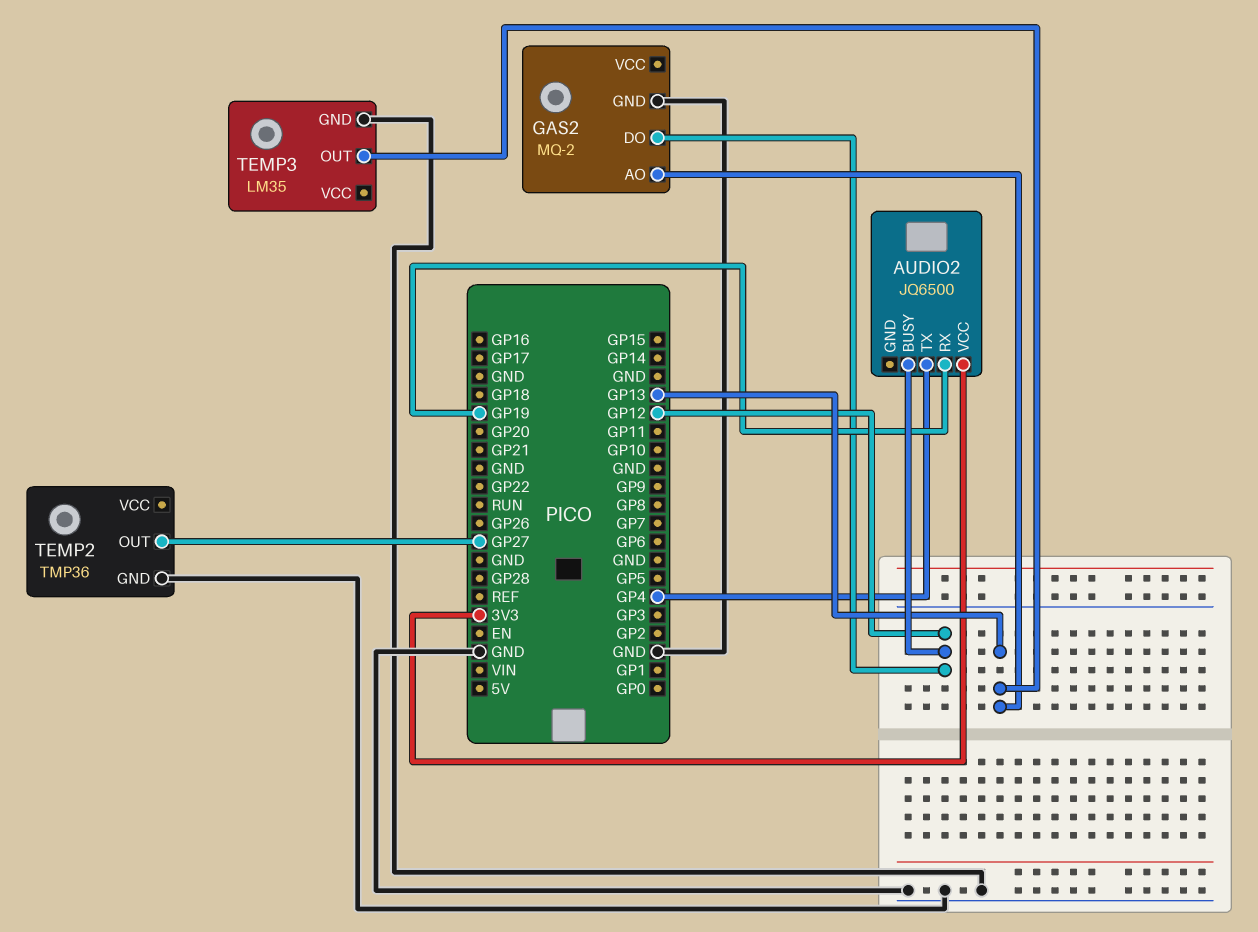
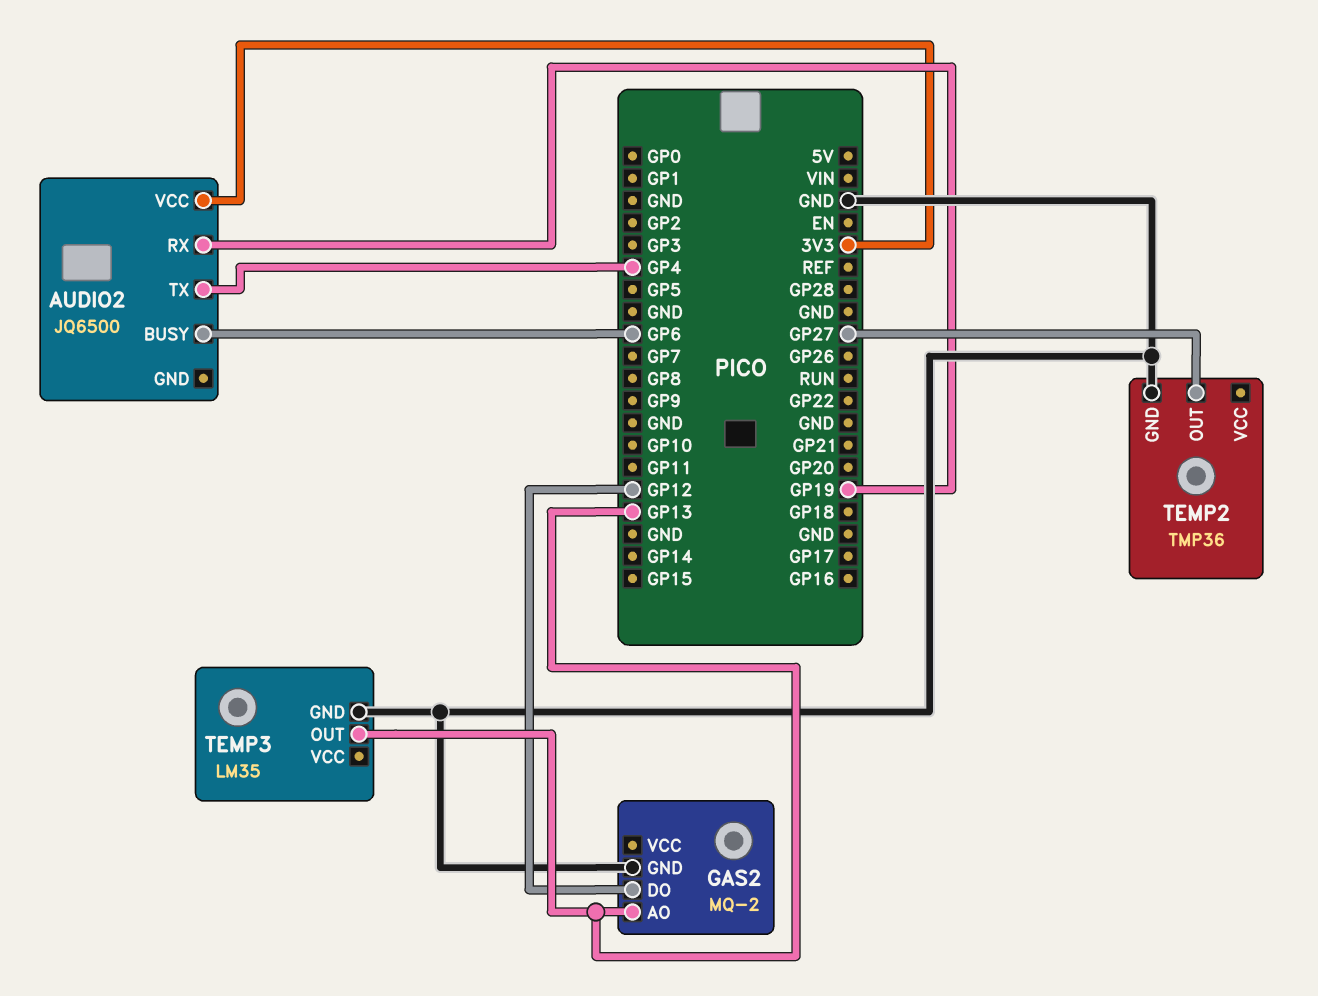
AUDIO2 pin BUSY: GP12 -> GP6

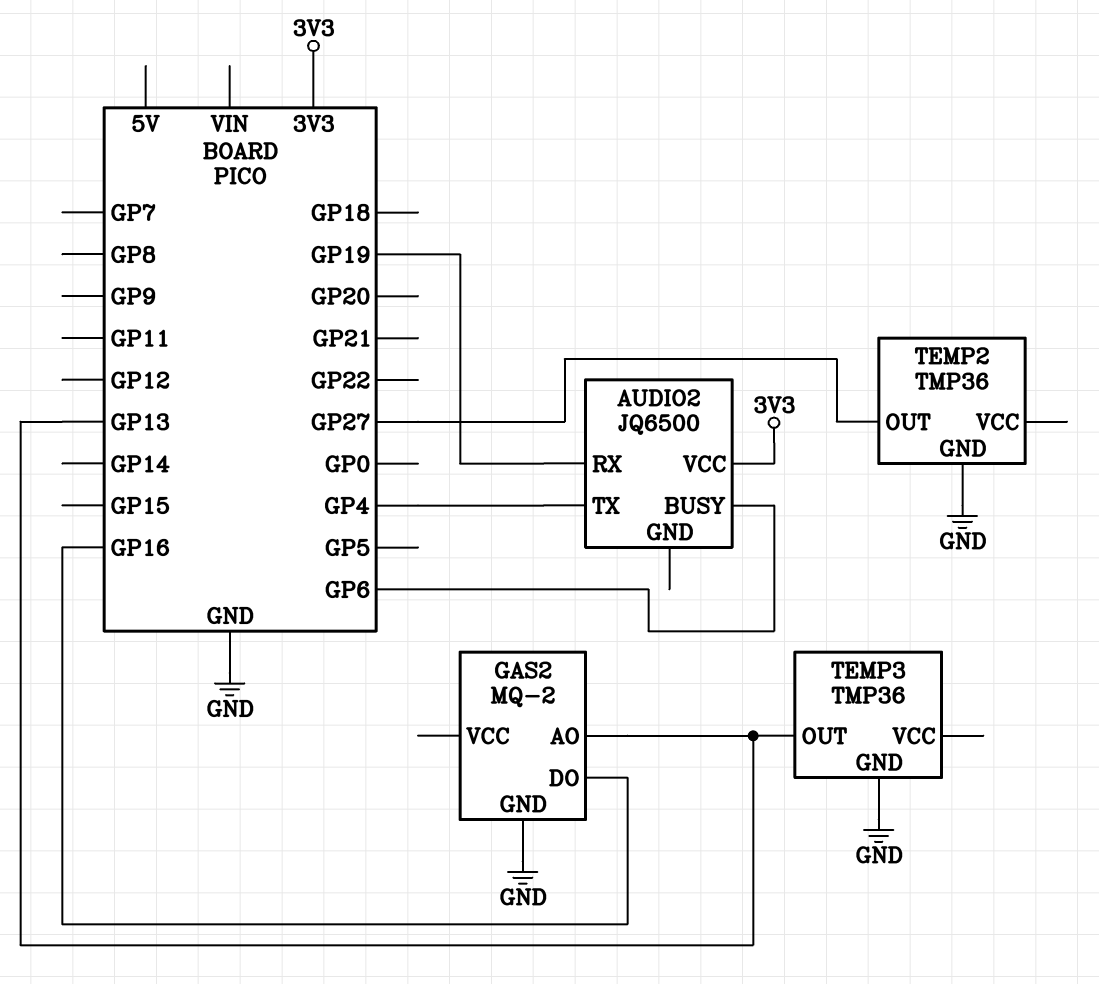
GAS2 pin DO: GP12 -> GP16
TEMP3: LM35 -> TMP36

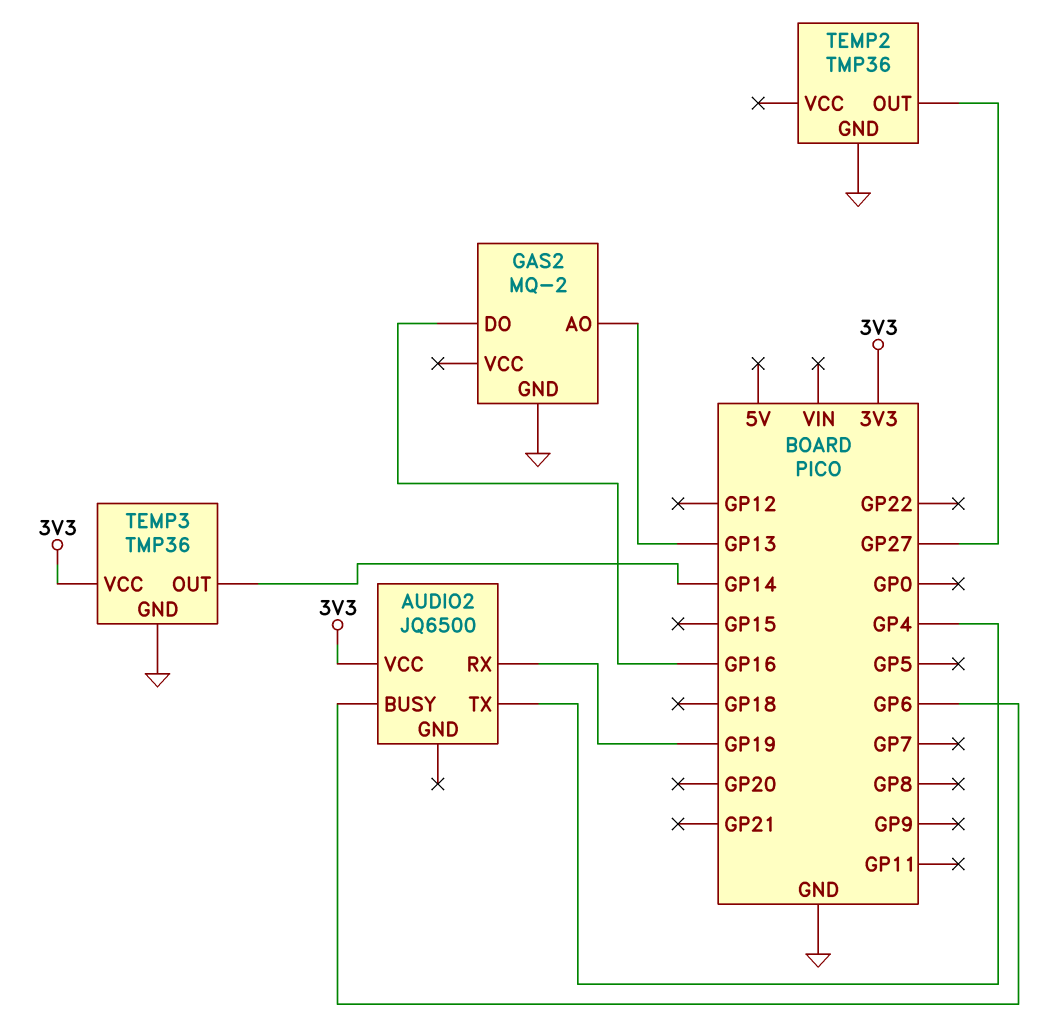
TEMP3 pin OUT: GP13 -> GP14
TEMP3 pin VCC: none -> 3V3

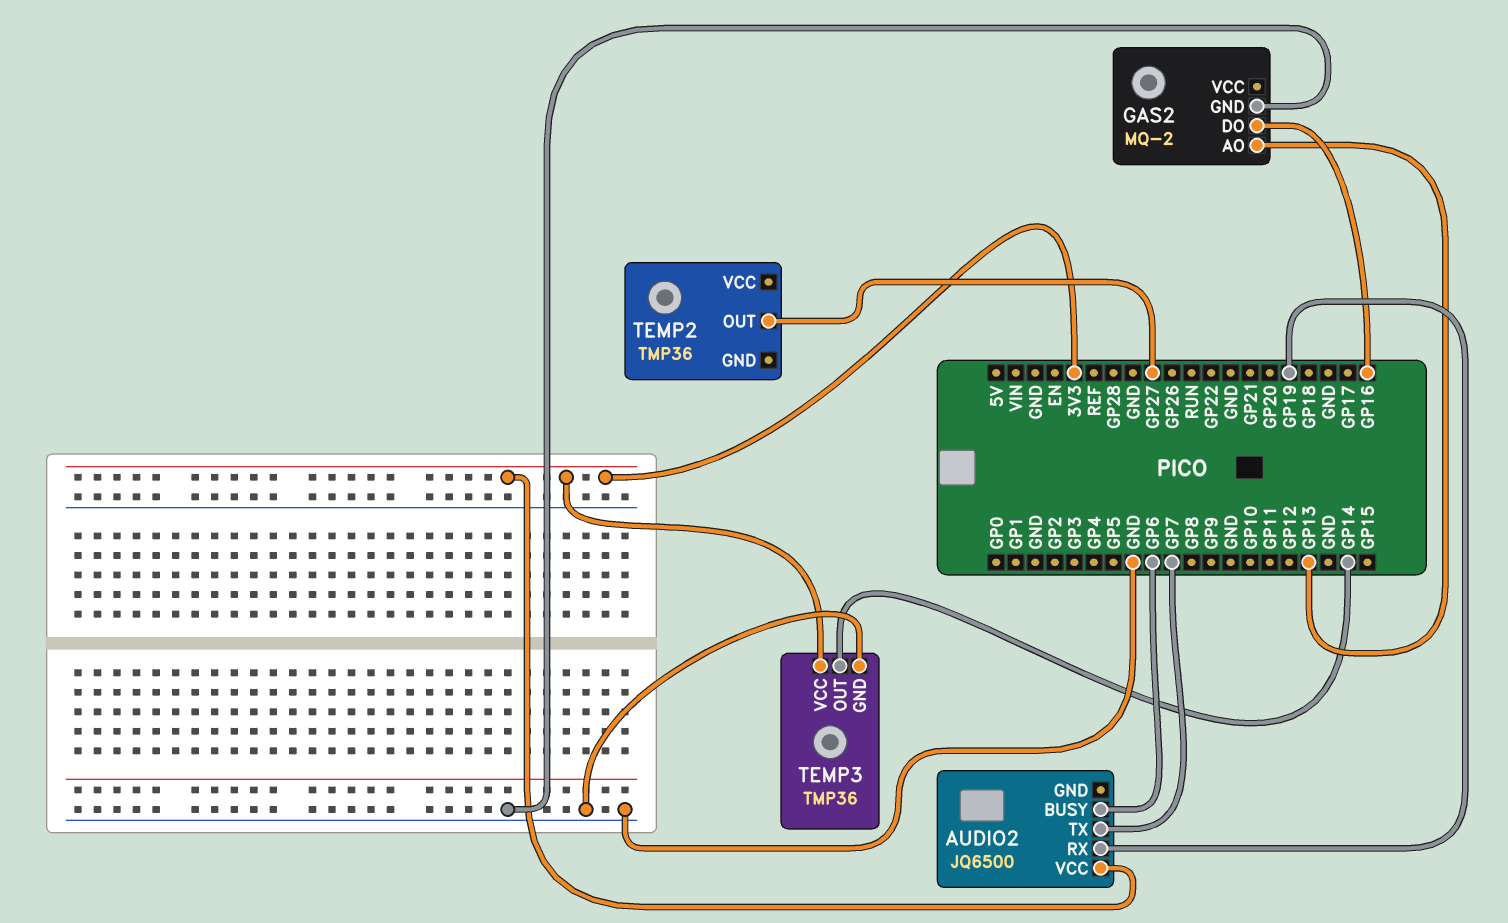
AUDIO2 pin TX: GP4 -> GP7
TEMP2 pin GND: GND -> none

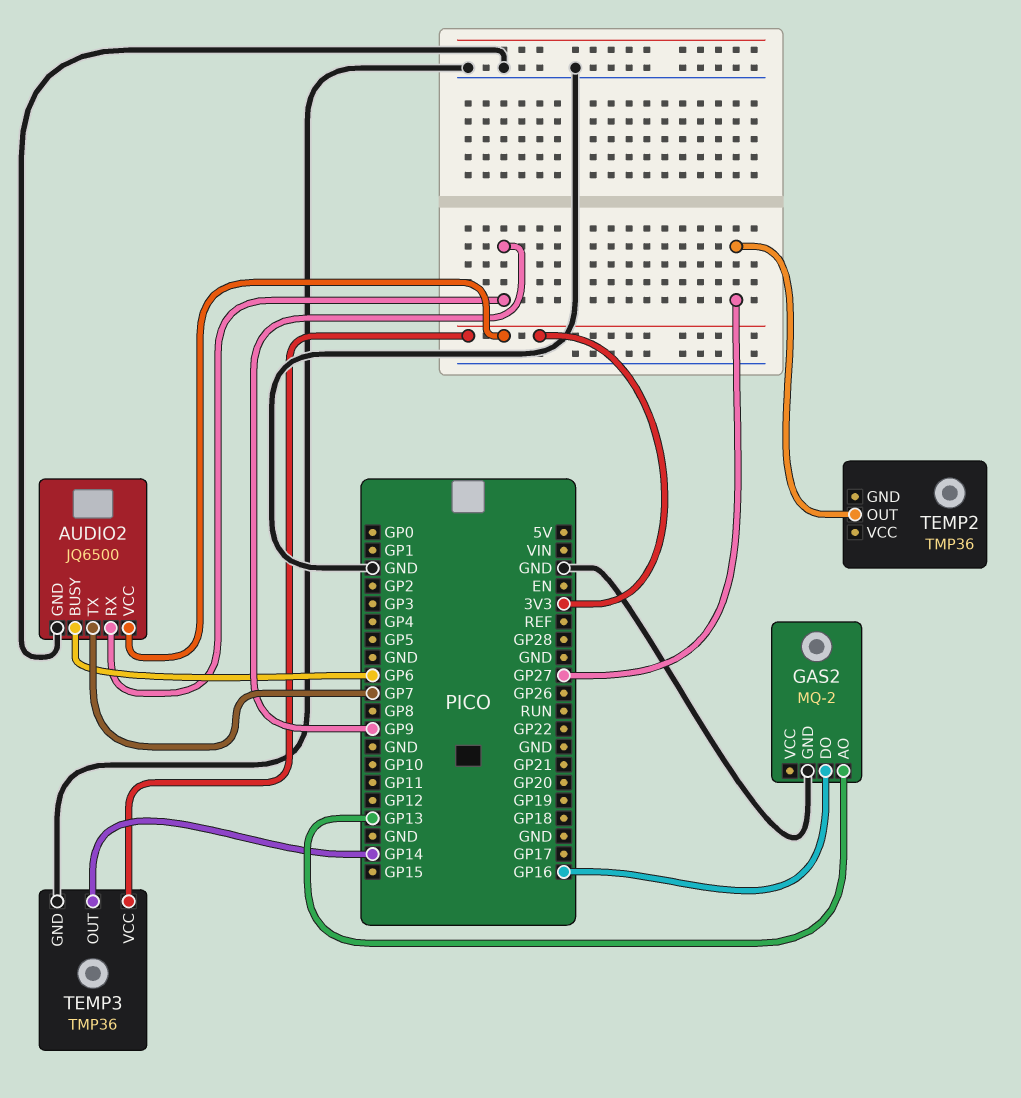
AUDIO2 pin GND: none -> GND
AUDIO2 pin RX: GP19 -> GP9

